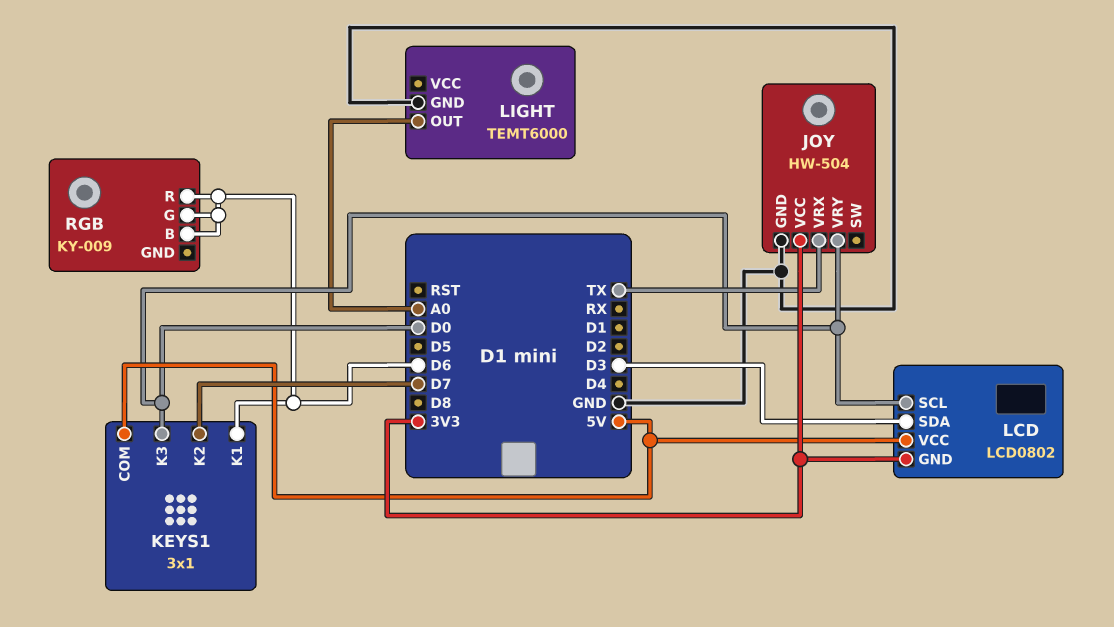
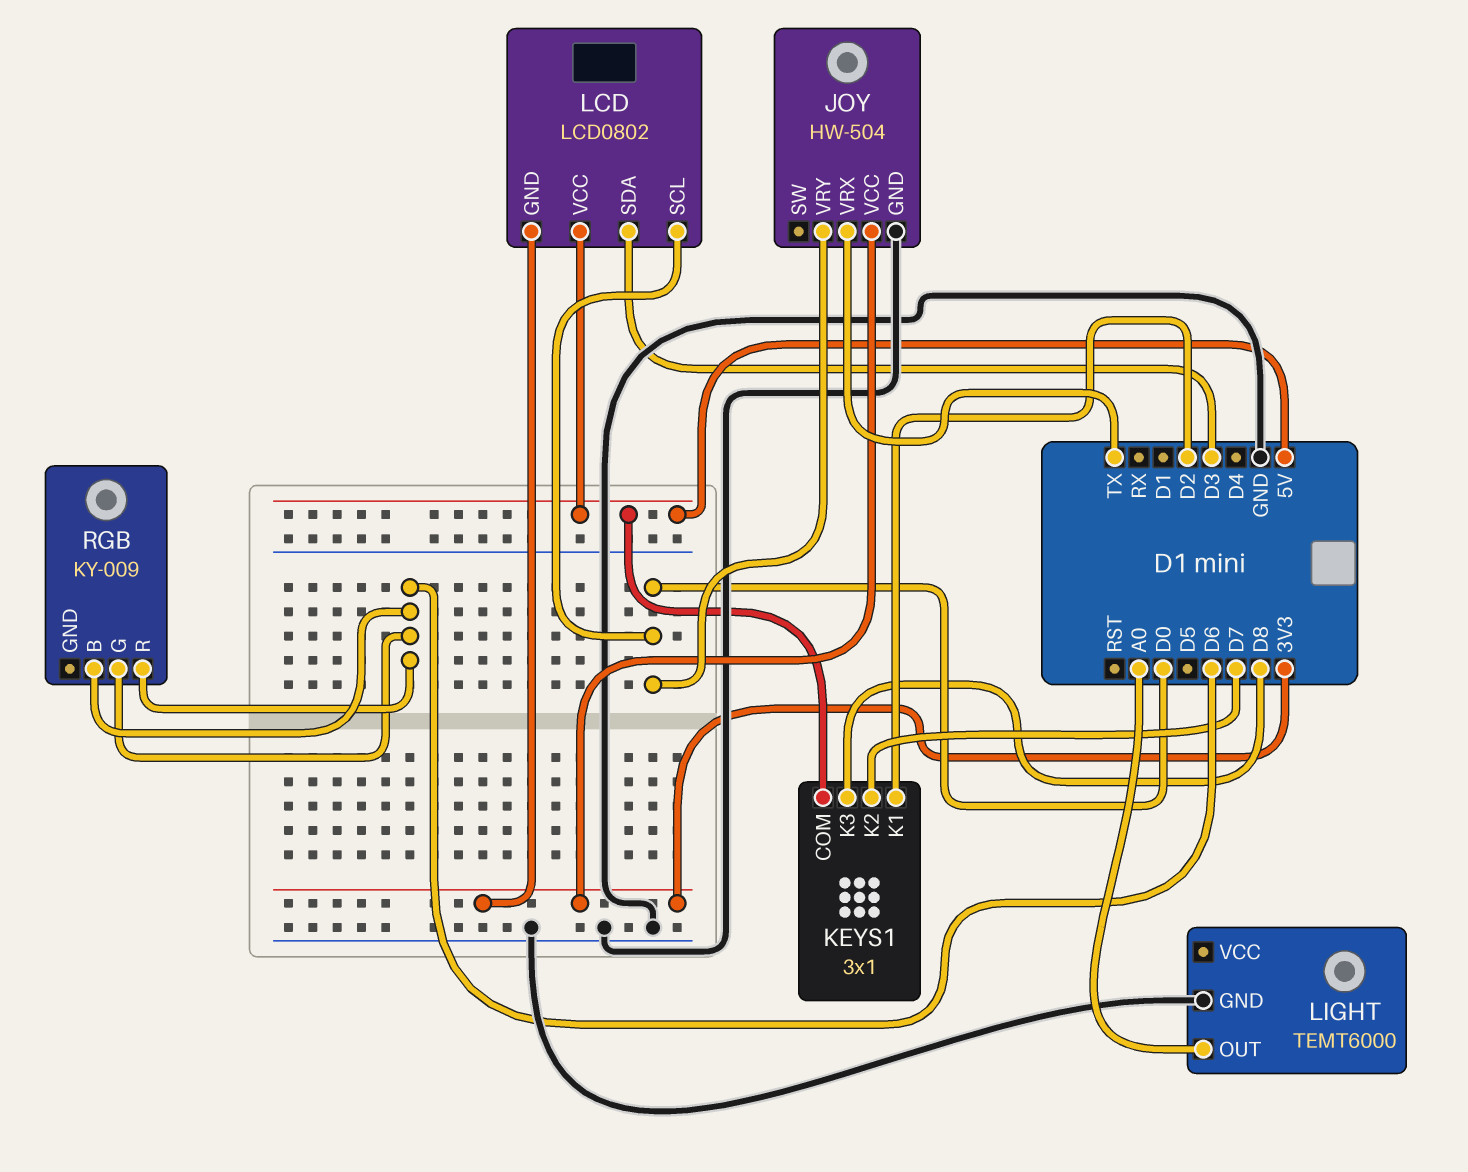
KEYS1 pin K1: D6 -> D2
KEYS1 pin K3: D0 -> D8

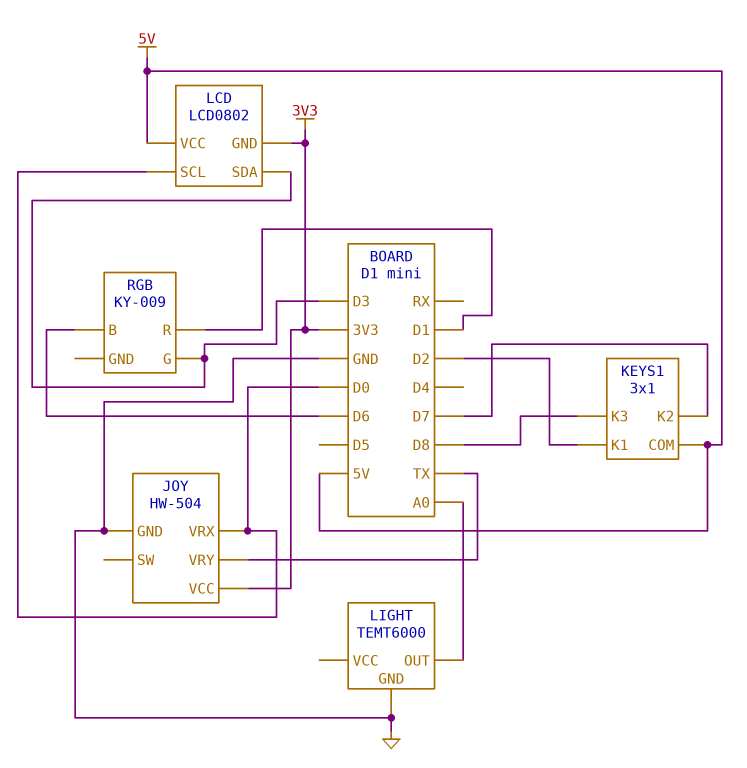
JOY pin VRX: TX -> D0
JOY pin VRY: D0 -> TX
RGB pin G: D6 -> D3
RGB pin R: D6 -> D1

